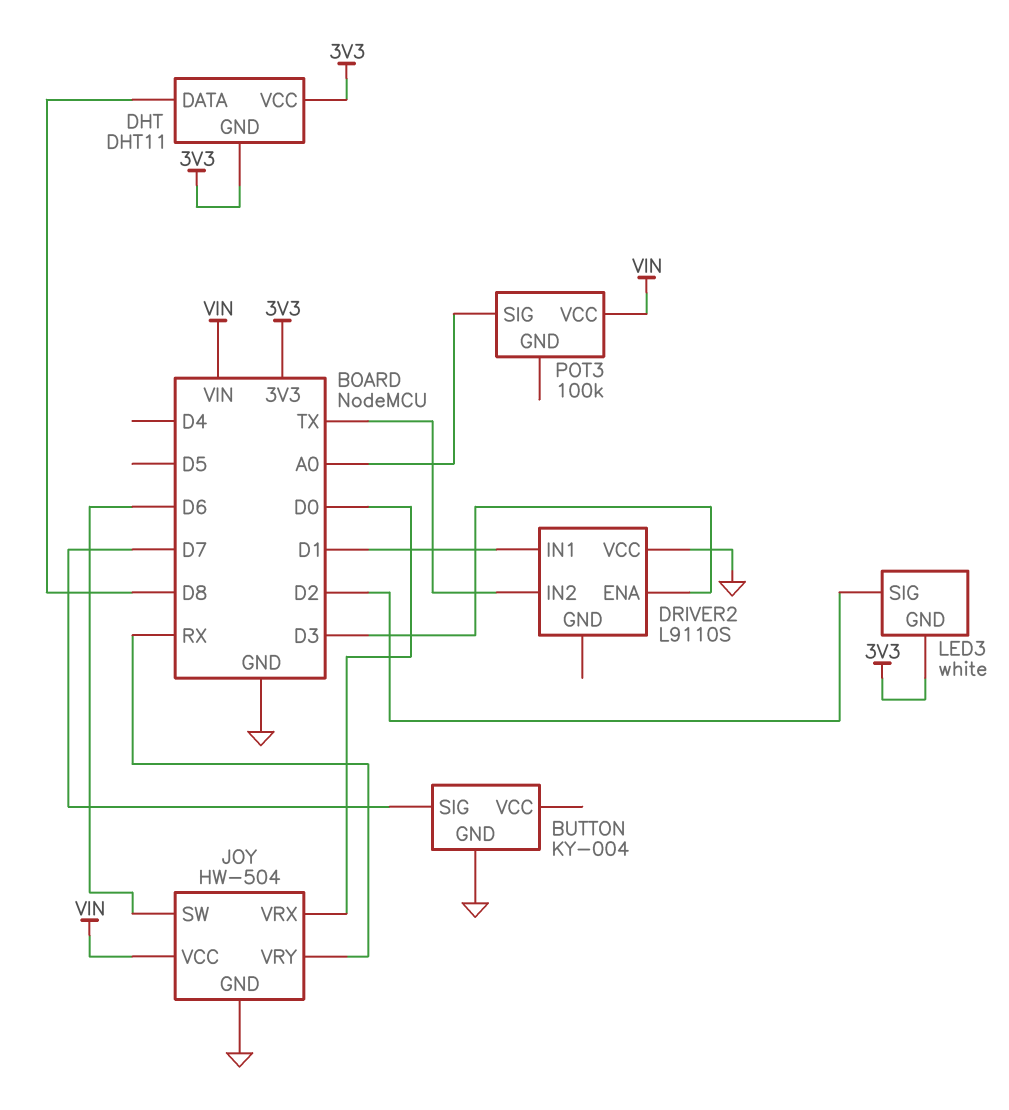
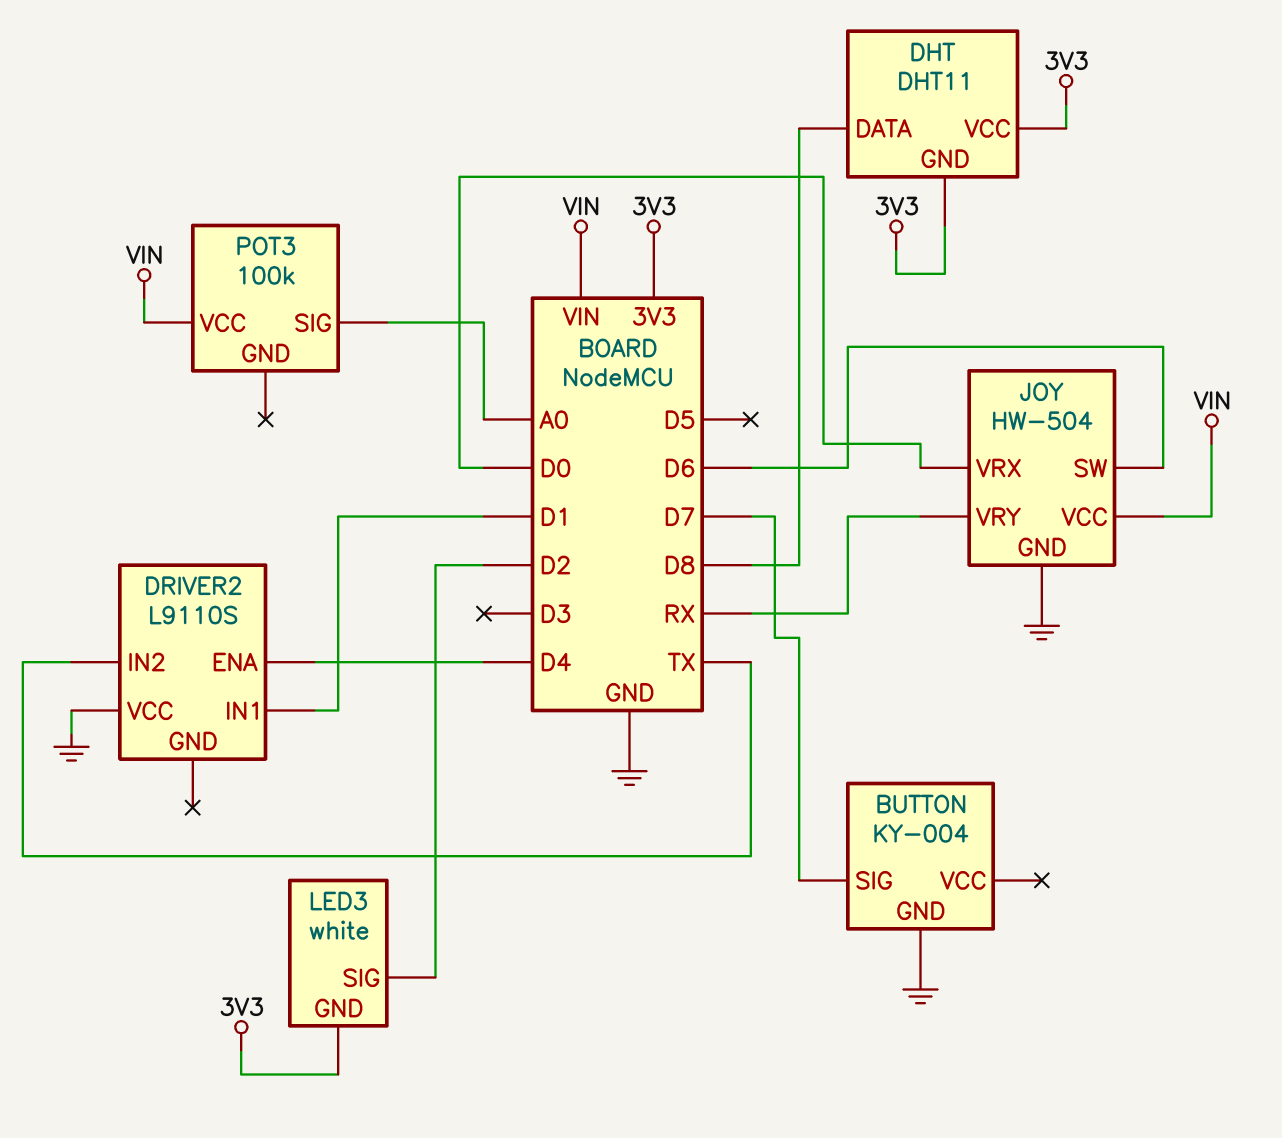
DRIVER2 pin ENA: D3 -> D4

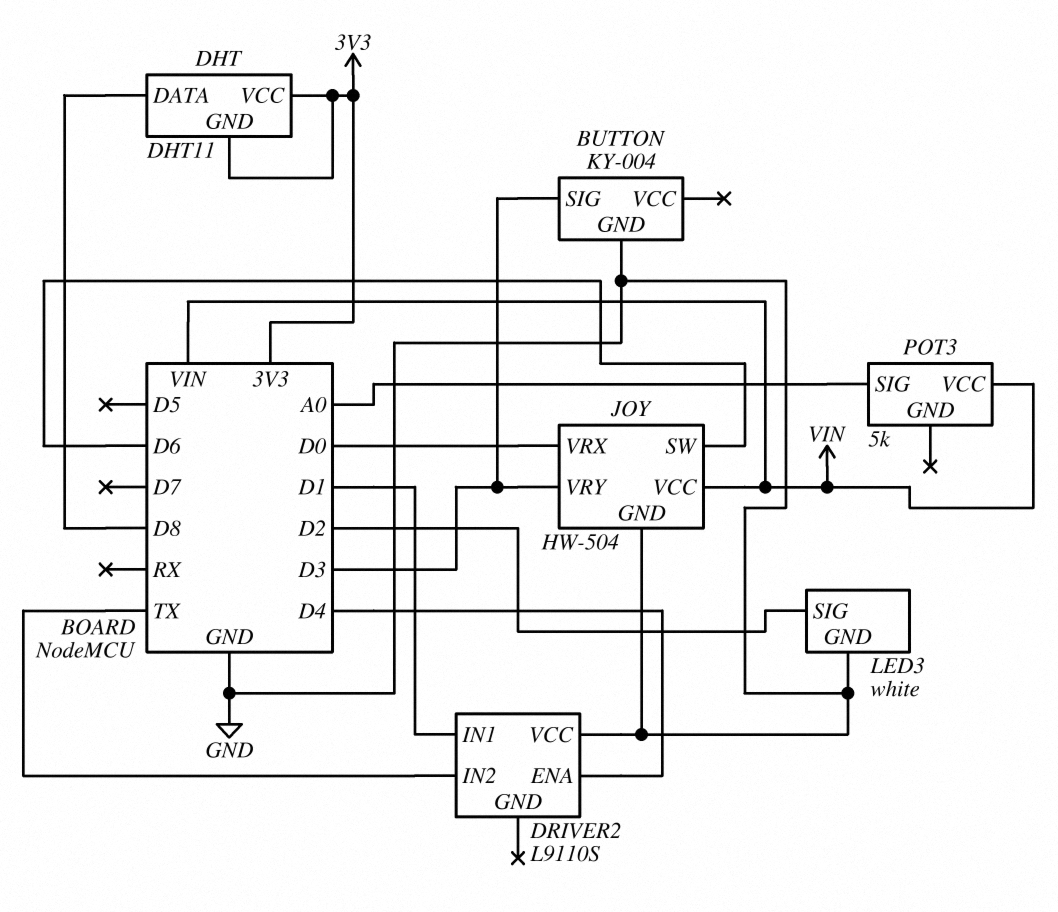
BUTTON pin SIG: D7 -> D3
JOY pin VRY: RX -> D3
LED3 pin GND: 3V3 -> GND
POT3: 100k -> 5k

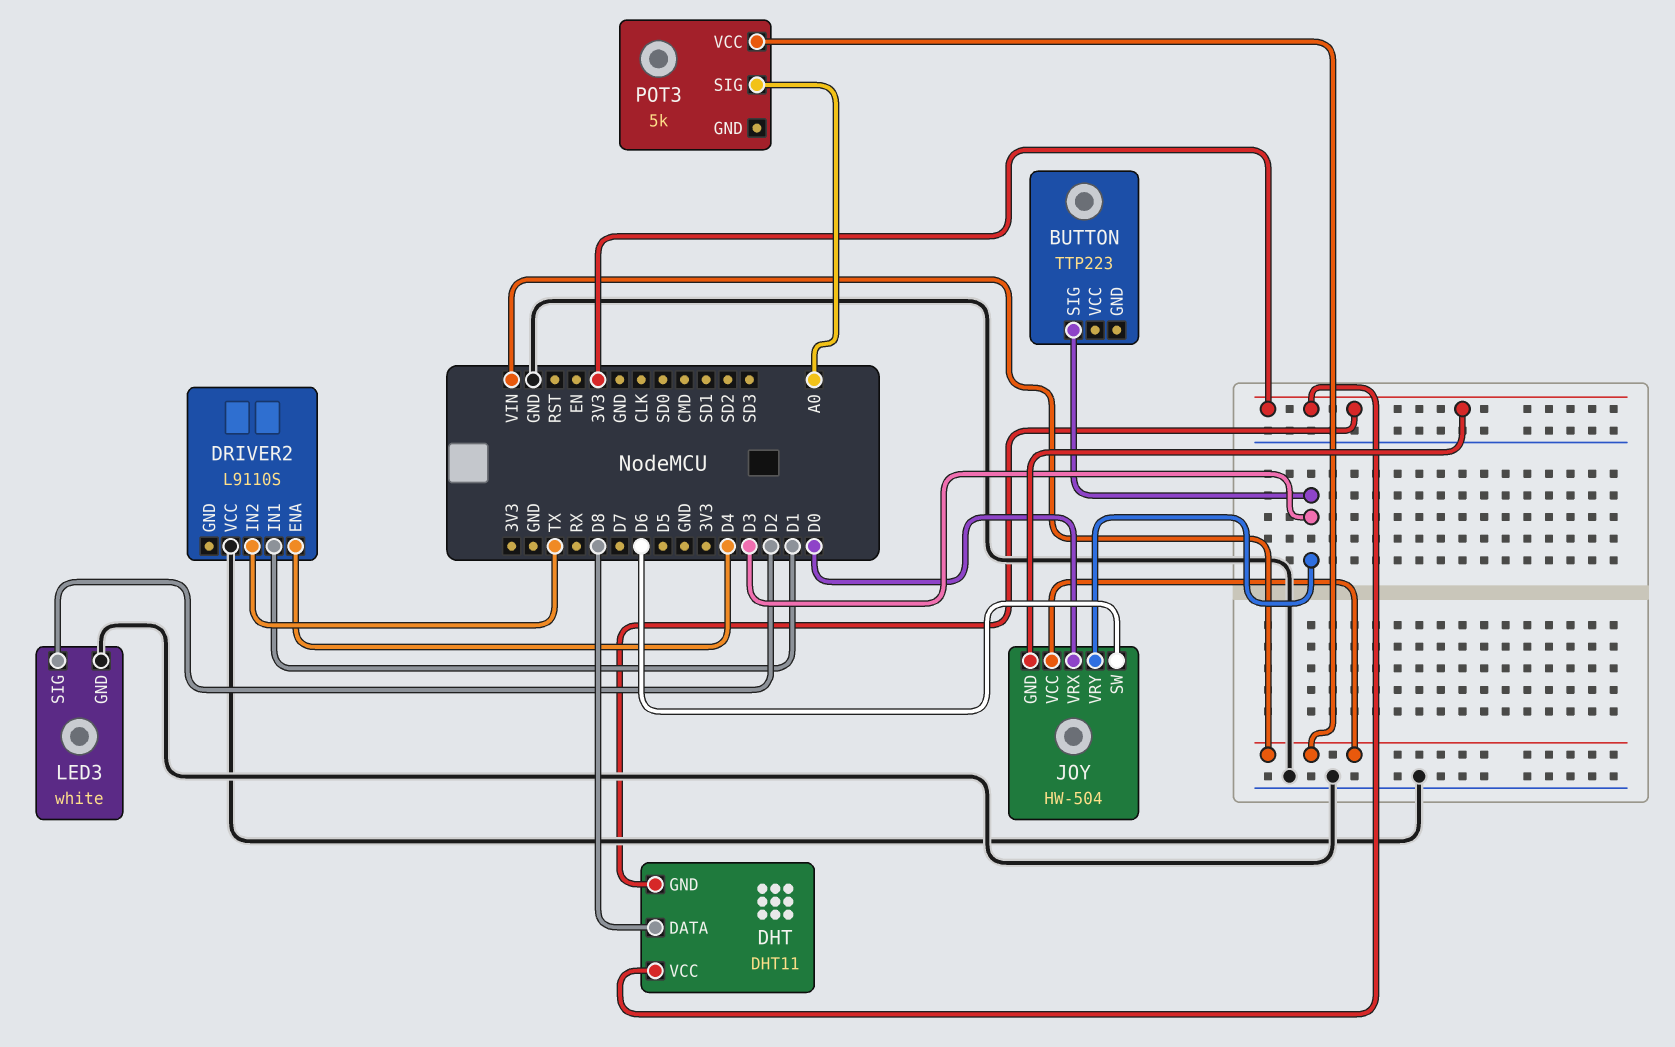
BUTTON: KY-004 -> TTP223
BUTTON pin GND: GND -> none
JOY pin GND: GND -> 3V3

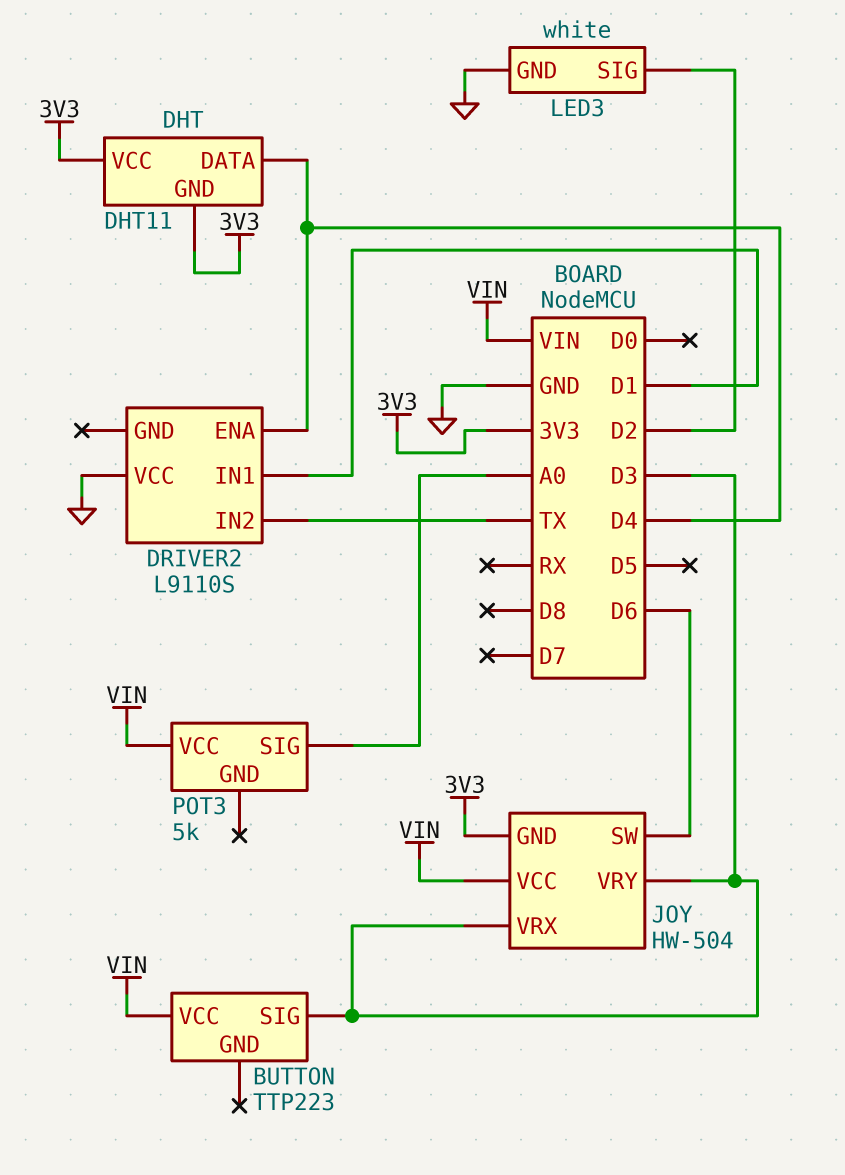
BUTTON pin VCC: none -> VIN
DHT pin DATA: D8 -> D4
JOY pin VRX: D0 -> D3

